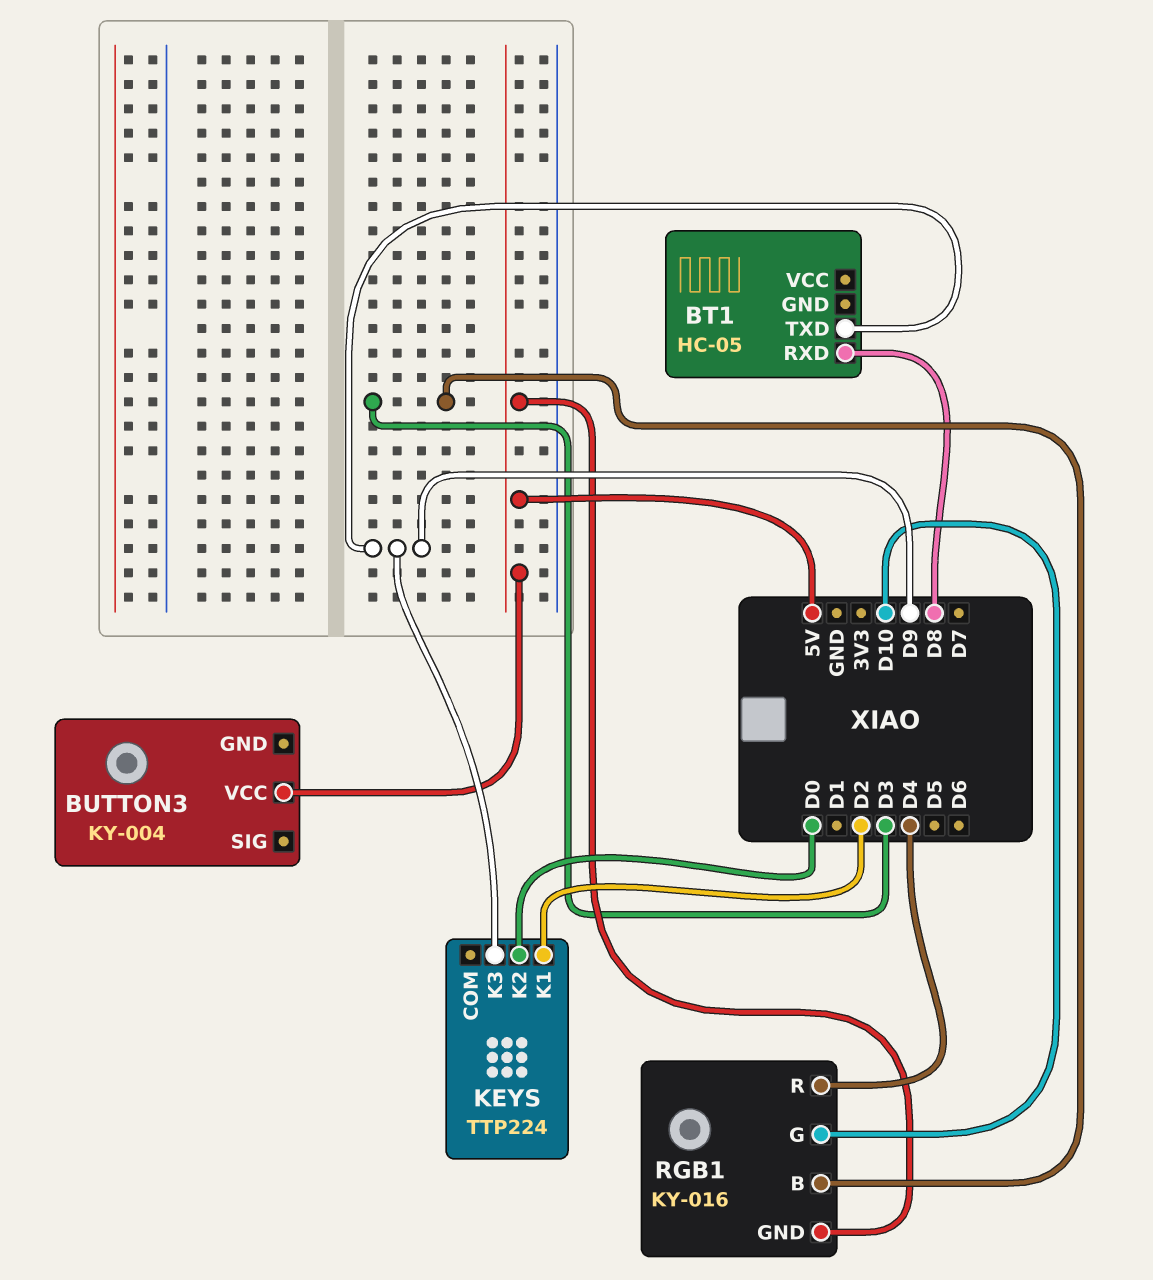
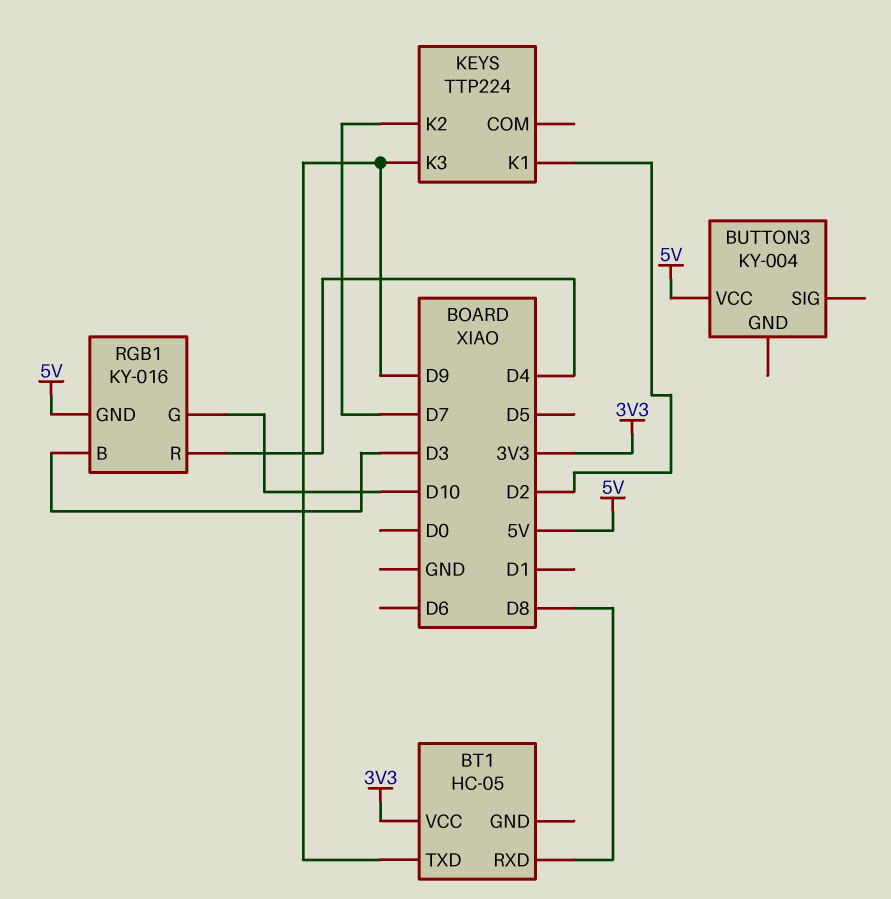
BT1 pin VCC: none -> 3V3
KEYS pin K2: D0 -> D7

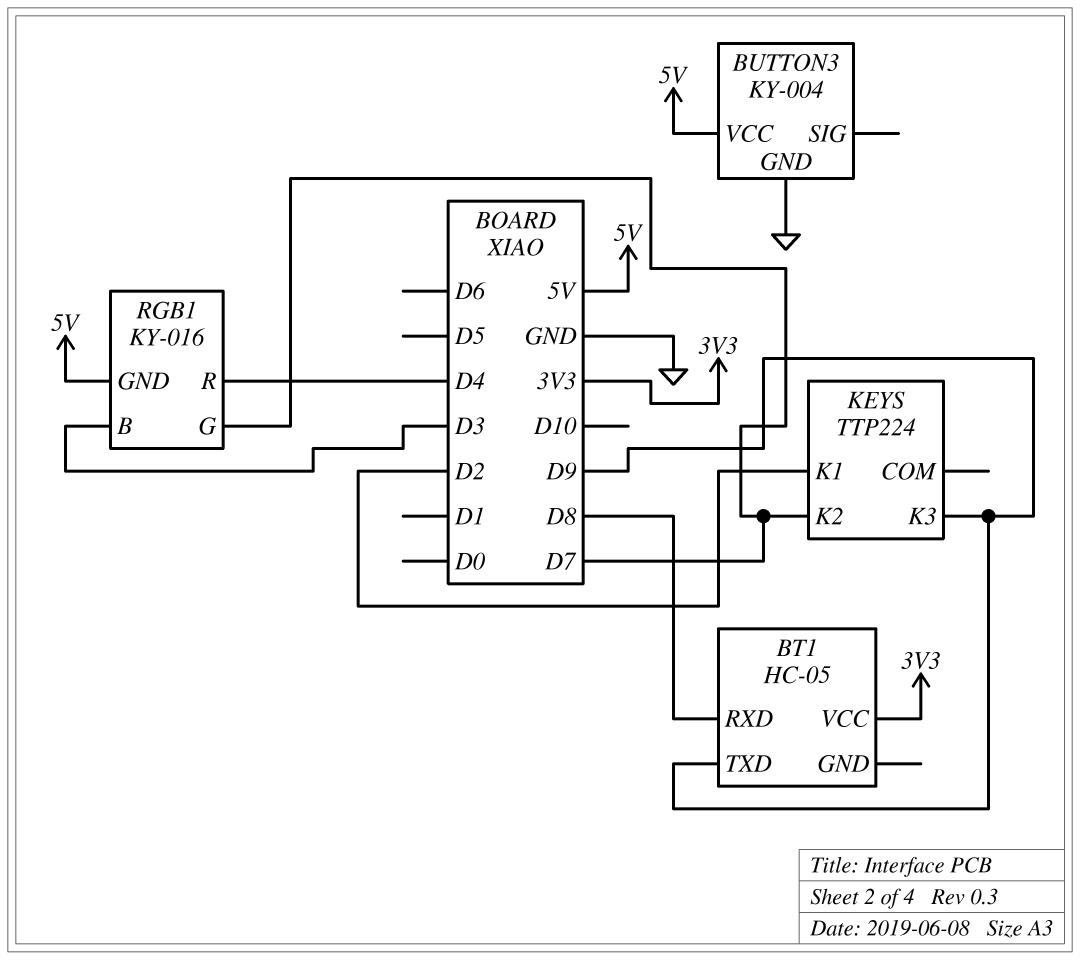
BUTTON3 pin GND: none -> GND
RGB1 pin G: D10 -> D7

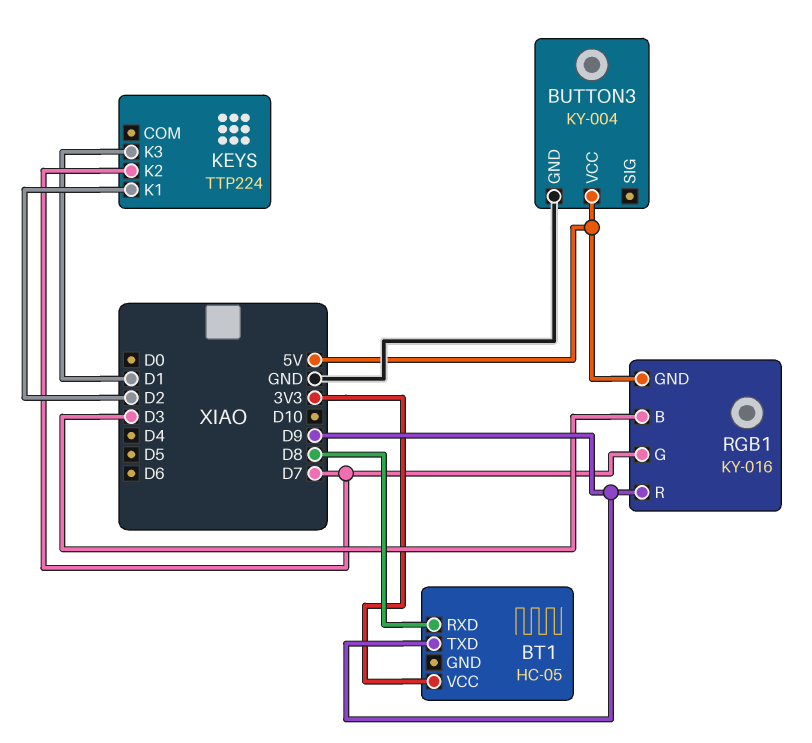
KEYS pin K3: D9 -> D1
RGB1 pin R: D4 -> D9

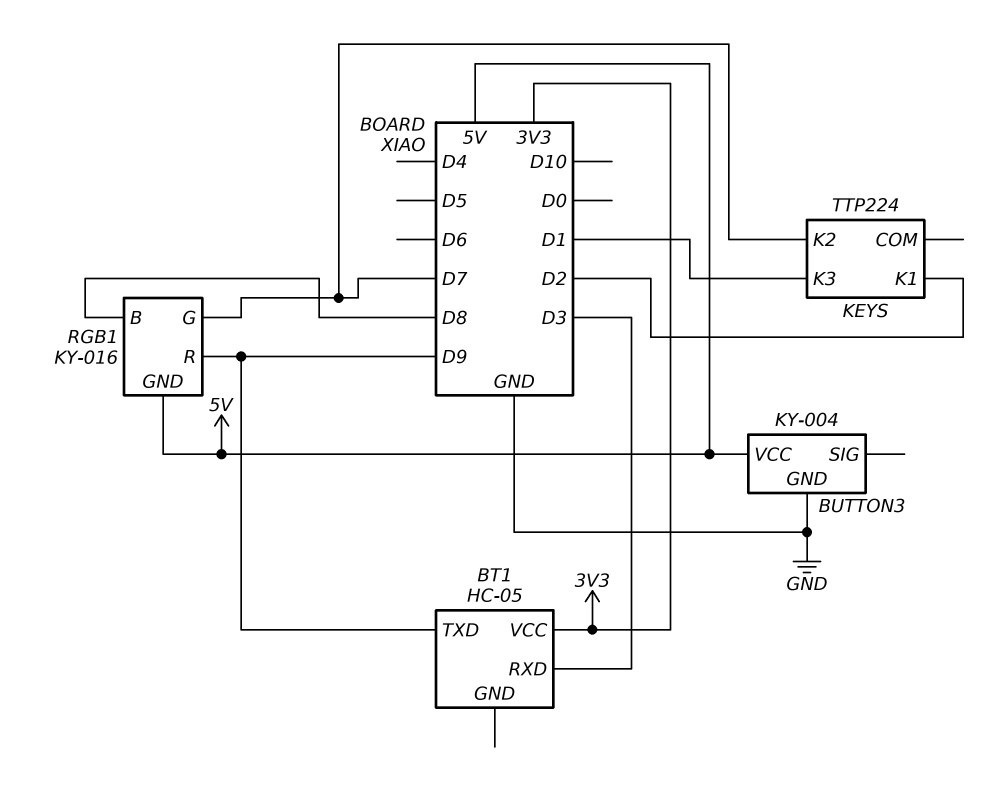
BT1 pin RXD: D8 -> D3
RGB1 pin B: D3 -> D8

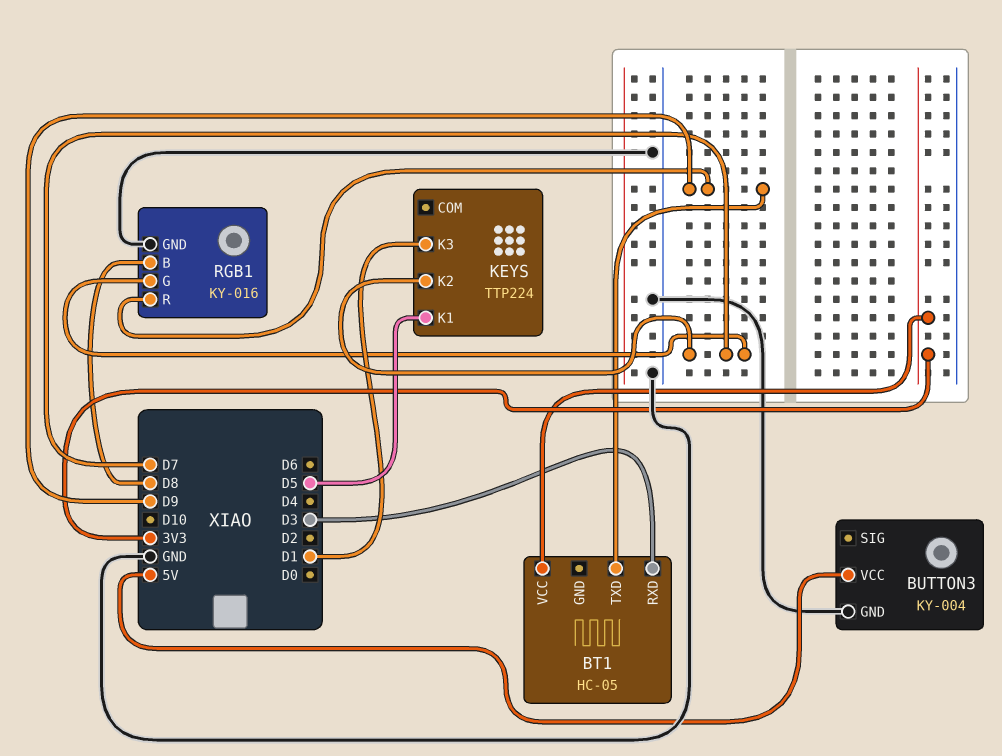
KEYS pin K1: D2 -> D5
RGB1 pin GND: 5V -> GND

